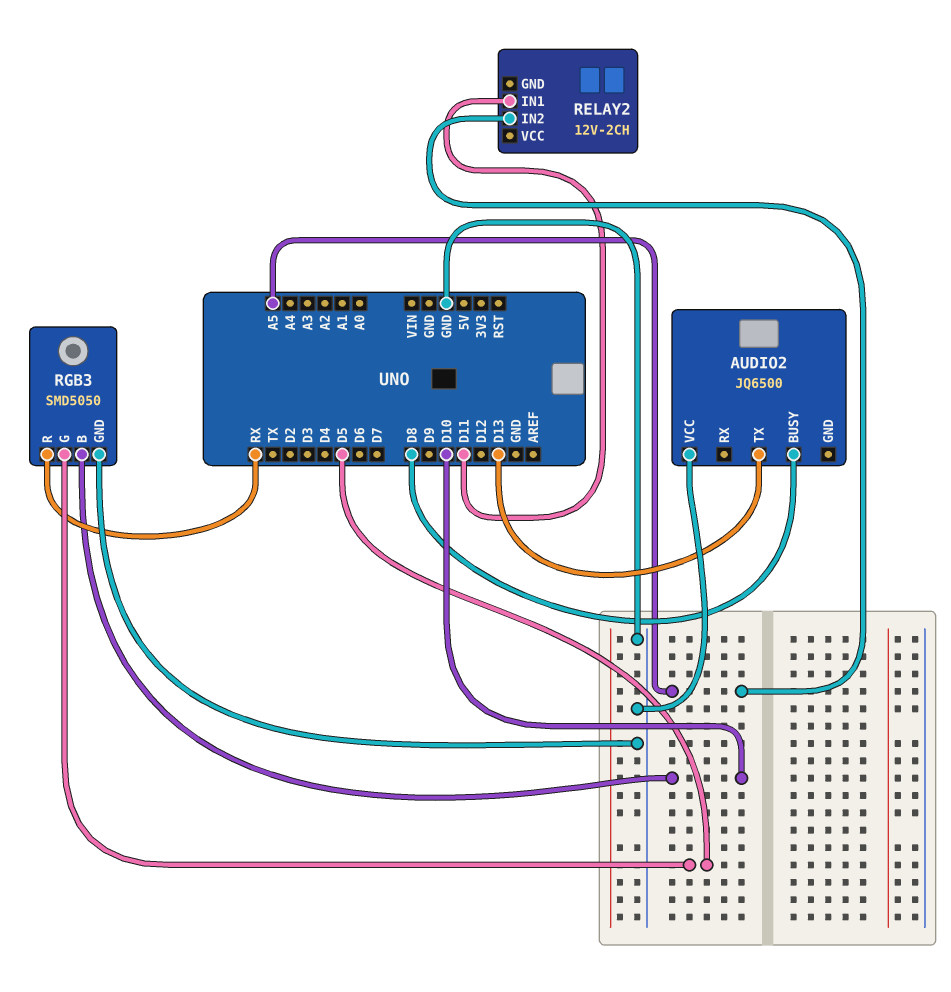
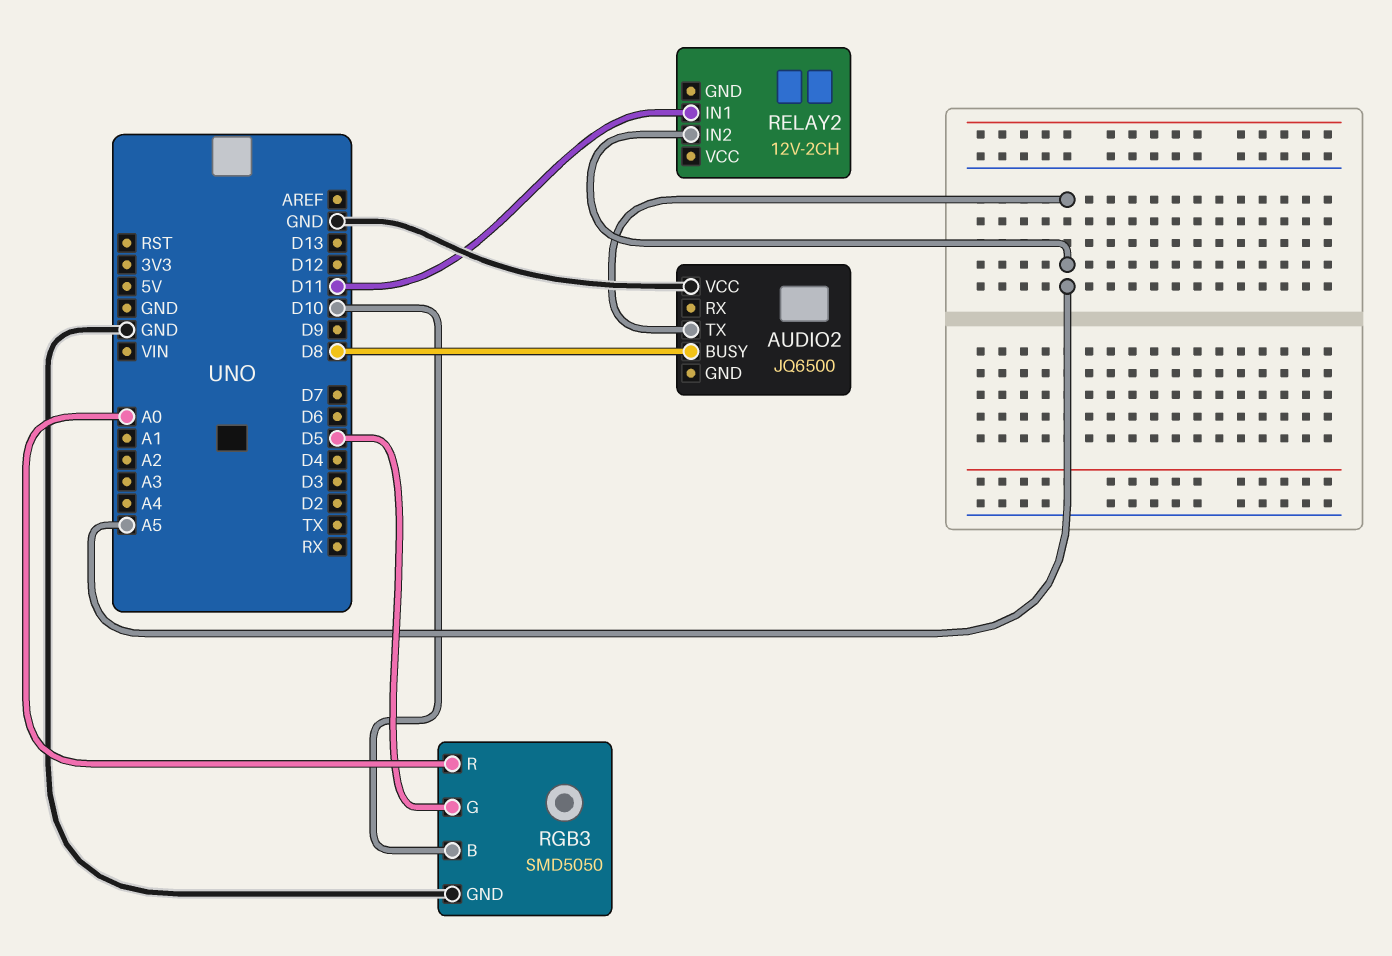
AUDIO2 pin TX: D13 -> A5
RGB3 pin R: RX -> A0

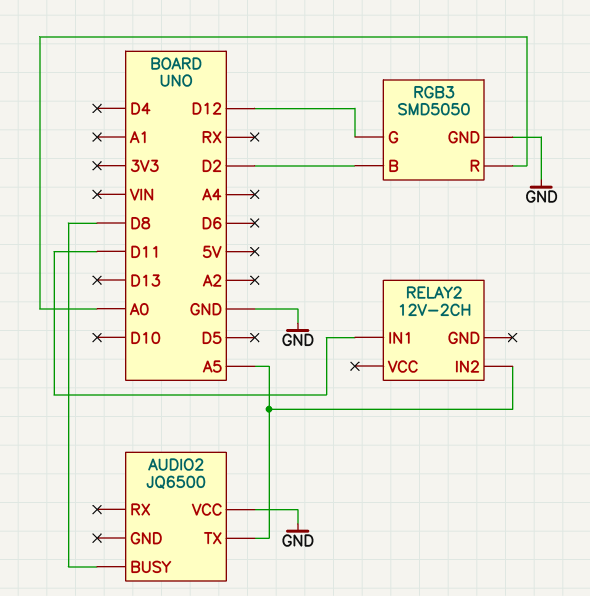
RGB3 pin B: D10 -> D2
RGB3 pin G: D5 -> D12

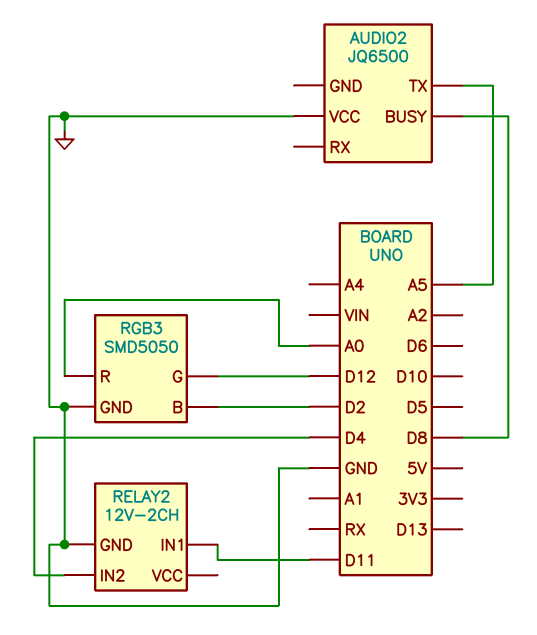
RELAY2 pin GND: none -> GND
RELAY2 pin IN2: A5 -> D4

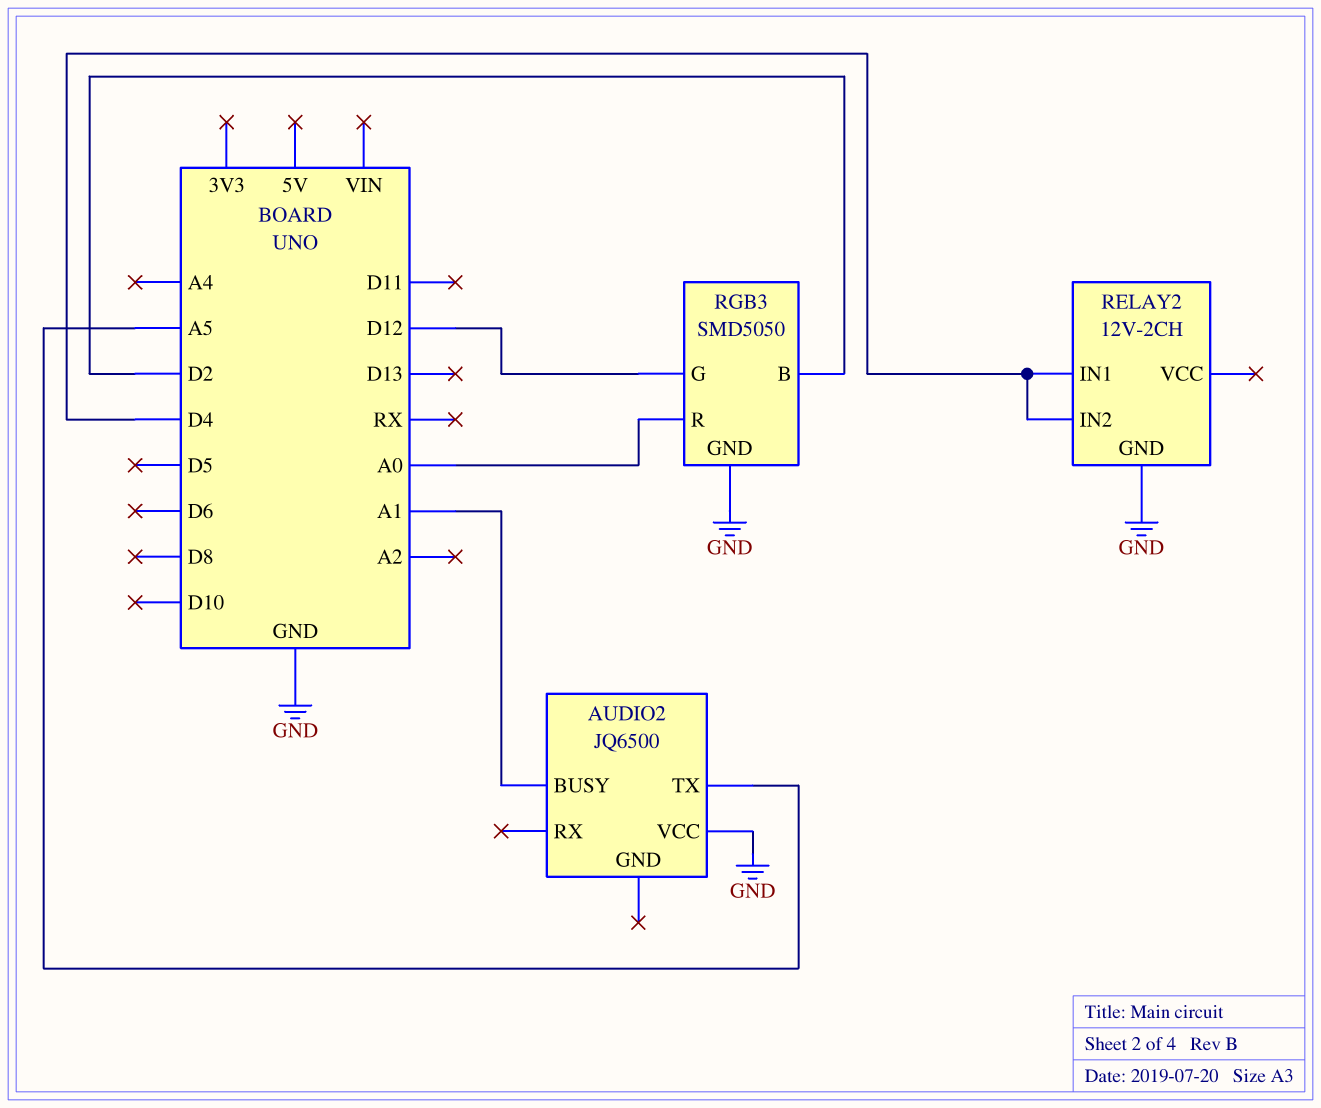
AUDIO2 pin BUSY: D8 -> A1
RELAY2 pin IN1: D11 -> D4

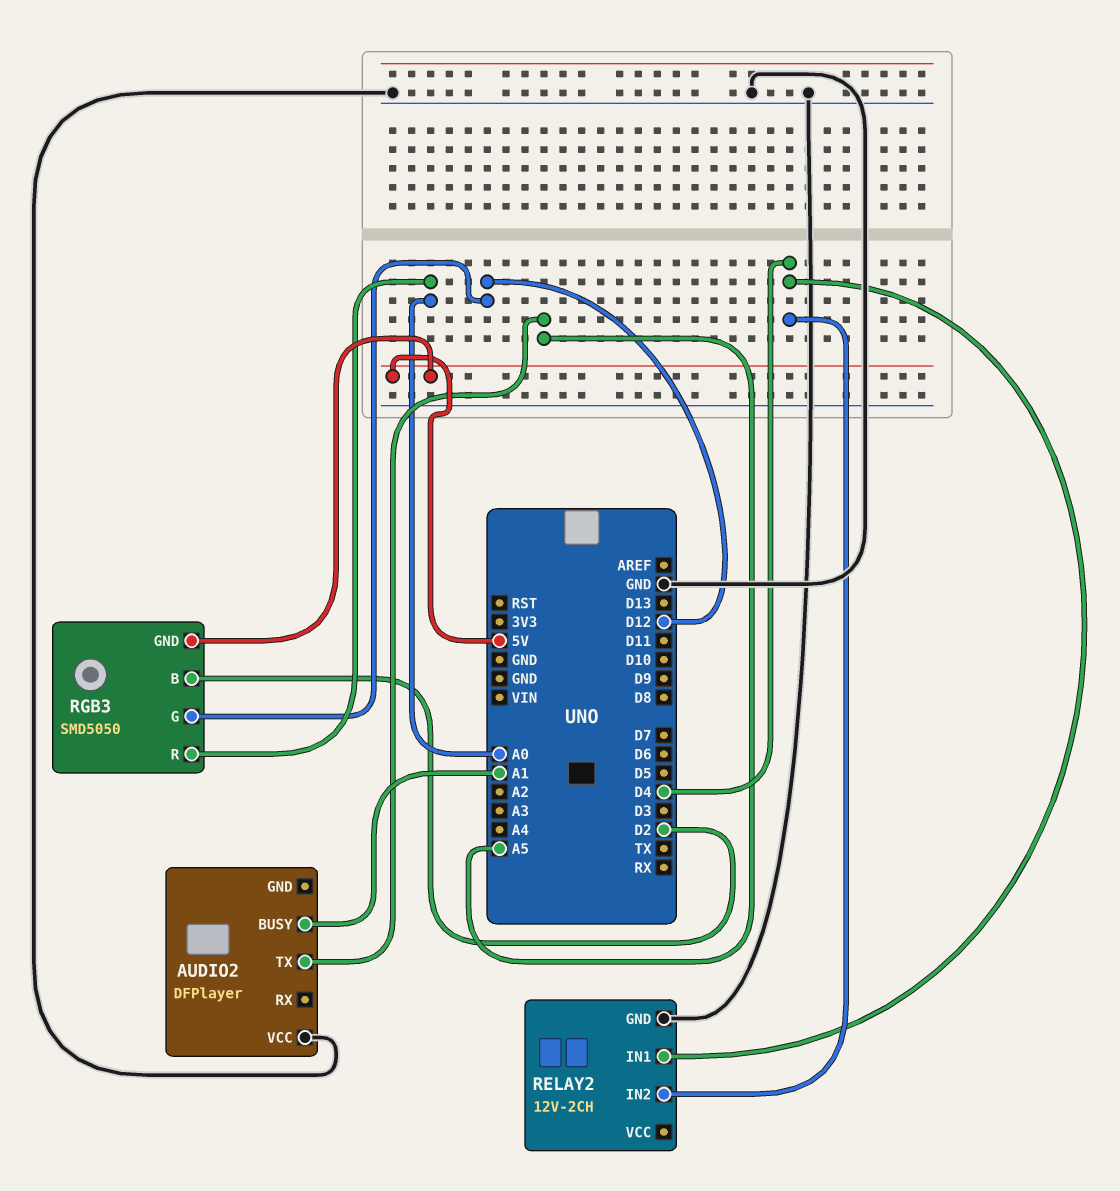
AUDIO2: JQ6500 -> DFPlayer
RGB3 pin GND: GND -> 5V

